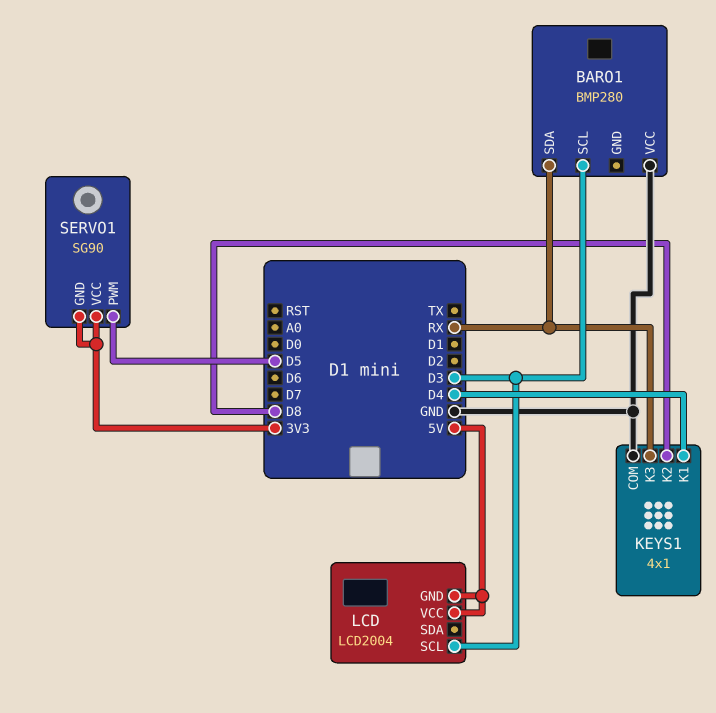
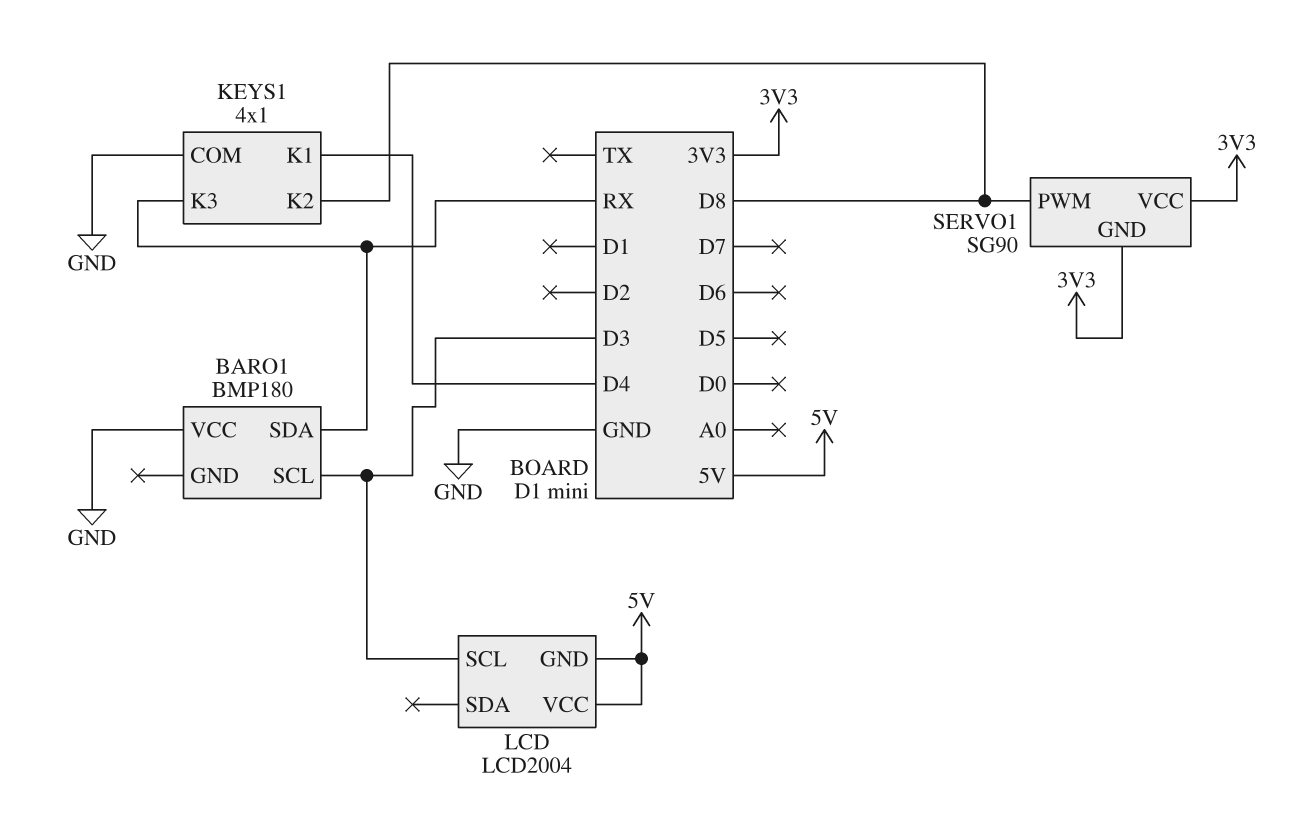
BARO1: BMP280 -> BMP180
SERVO1 pin PWM: D5 -> D8

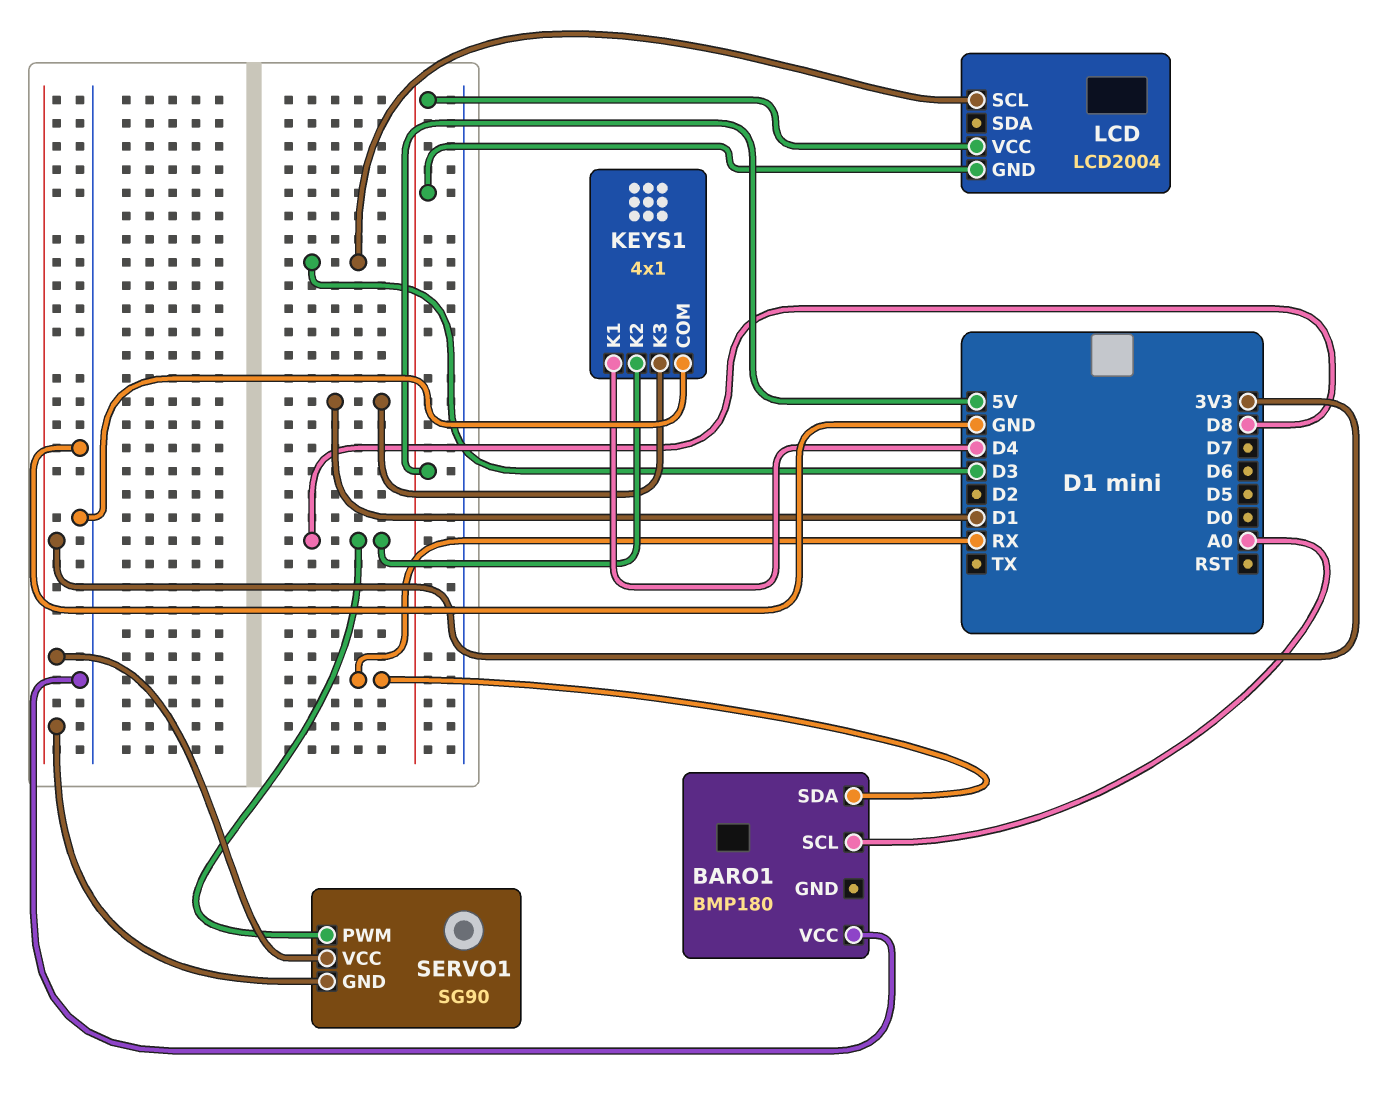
BARO1 pin SCL: D3 -> A0
KEYS1 pin K3: RX -> D1

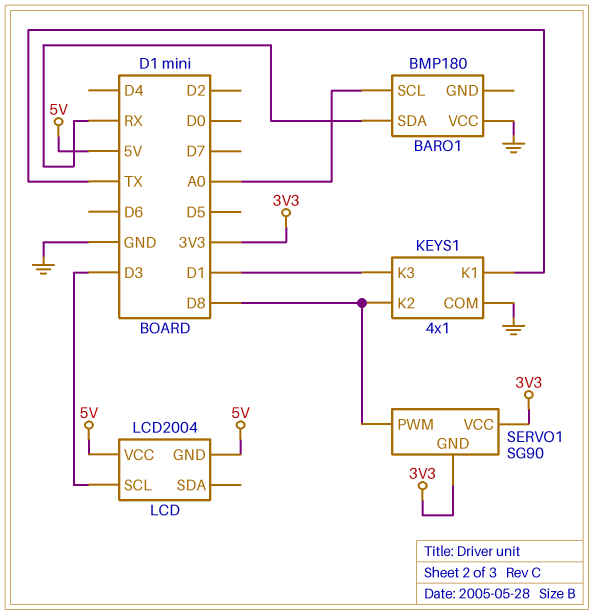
KEYS1 pin K1: D4 -> TX

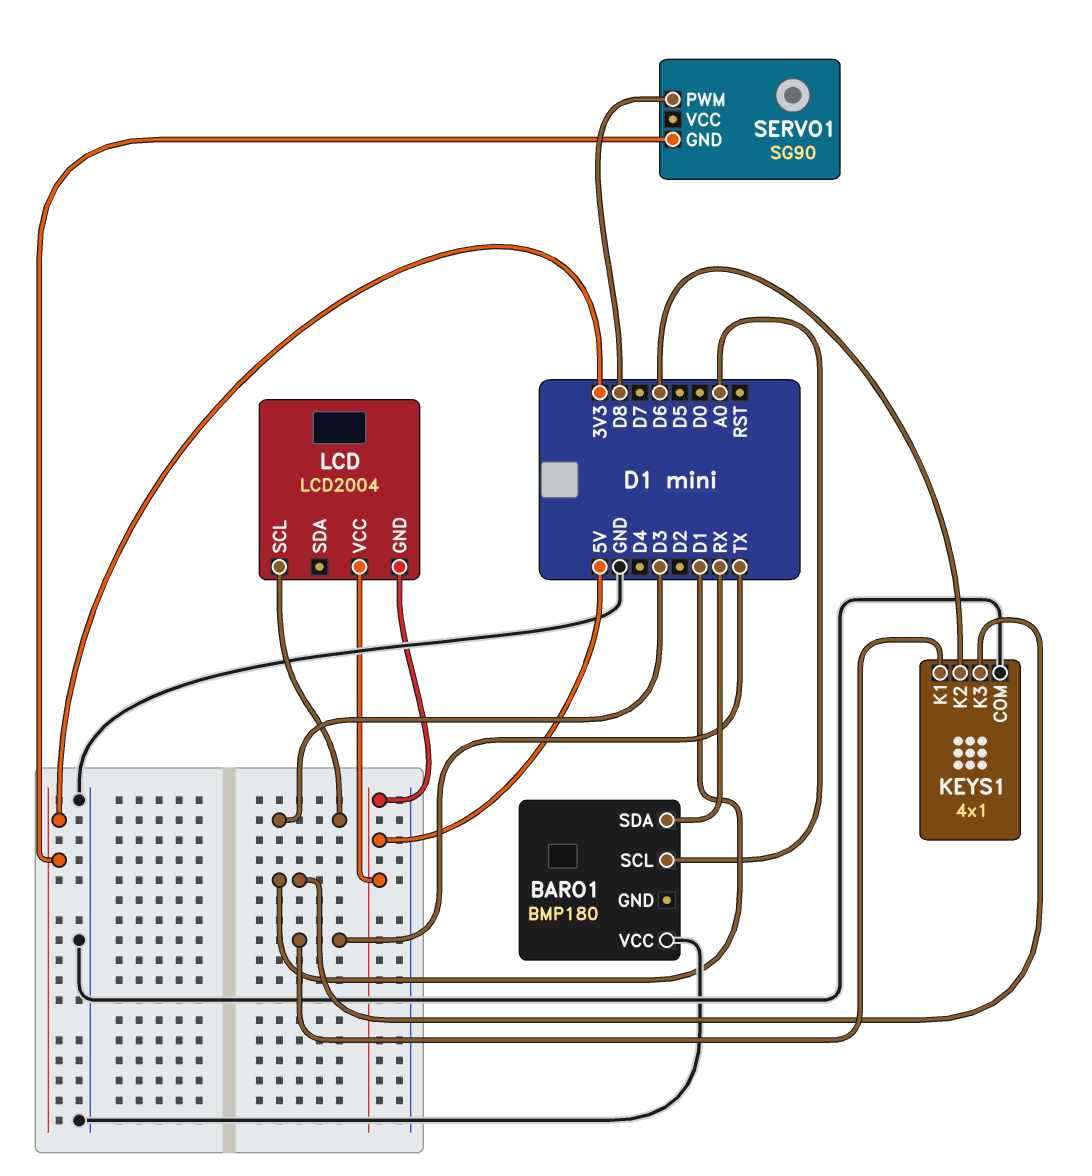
KEYS1 pin K2: D8 -> D6
SERVO1 pin VCC: 3V3 -> none

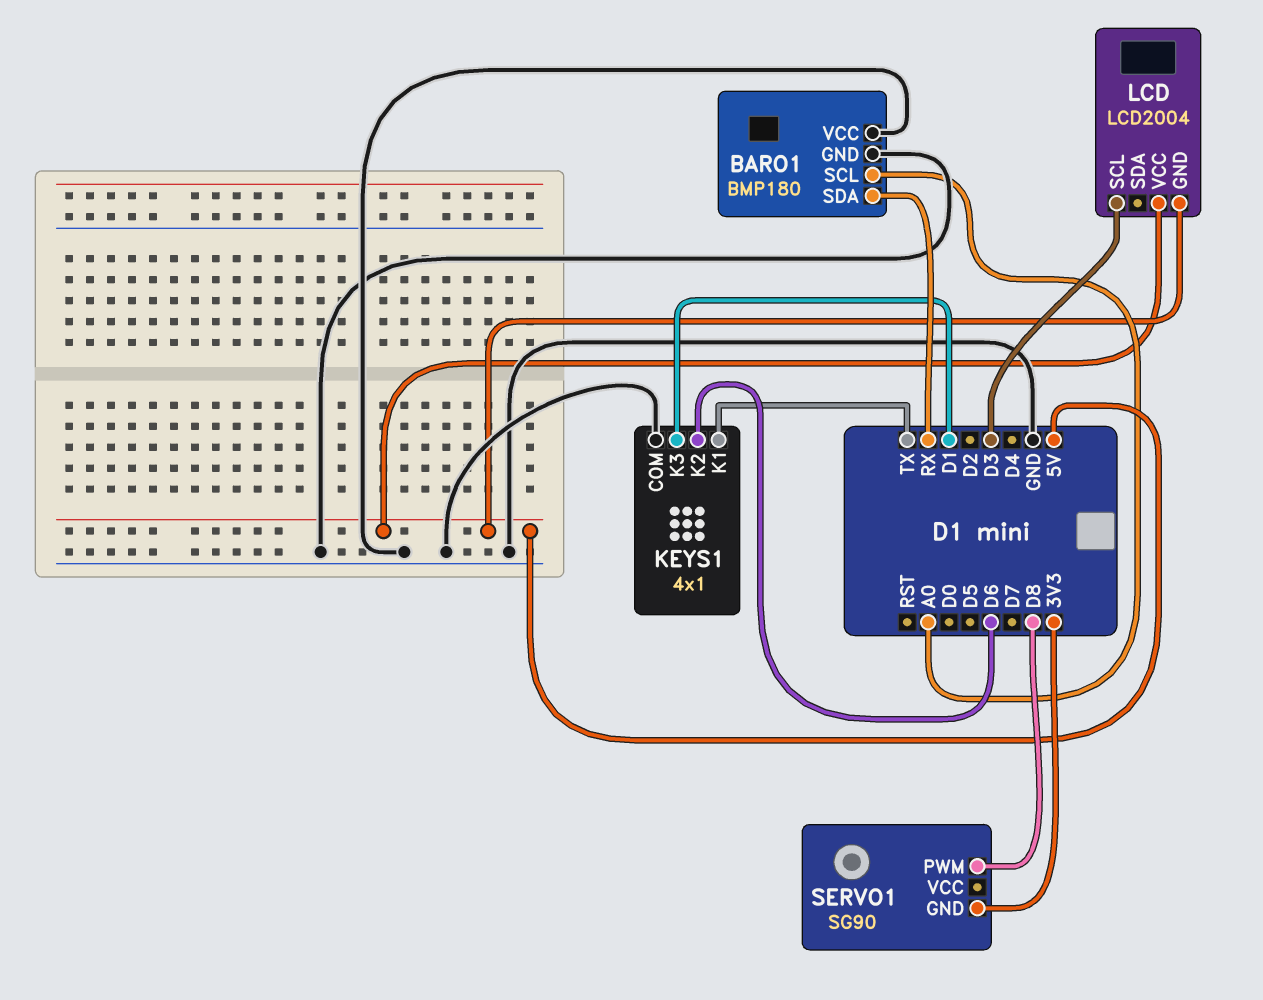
BARO1 pin GND: none -> GND

